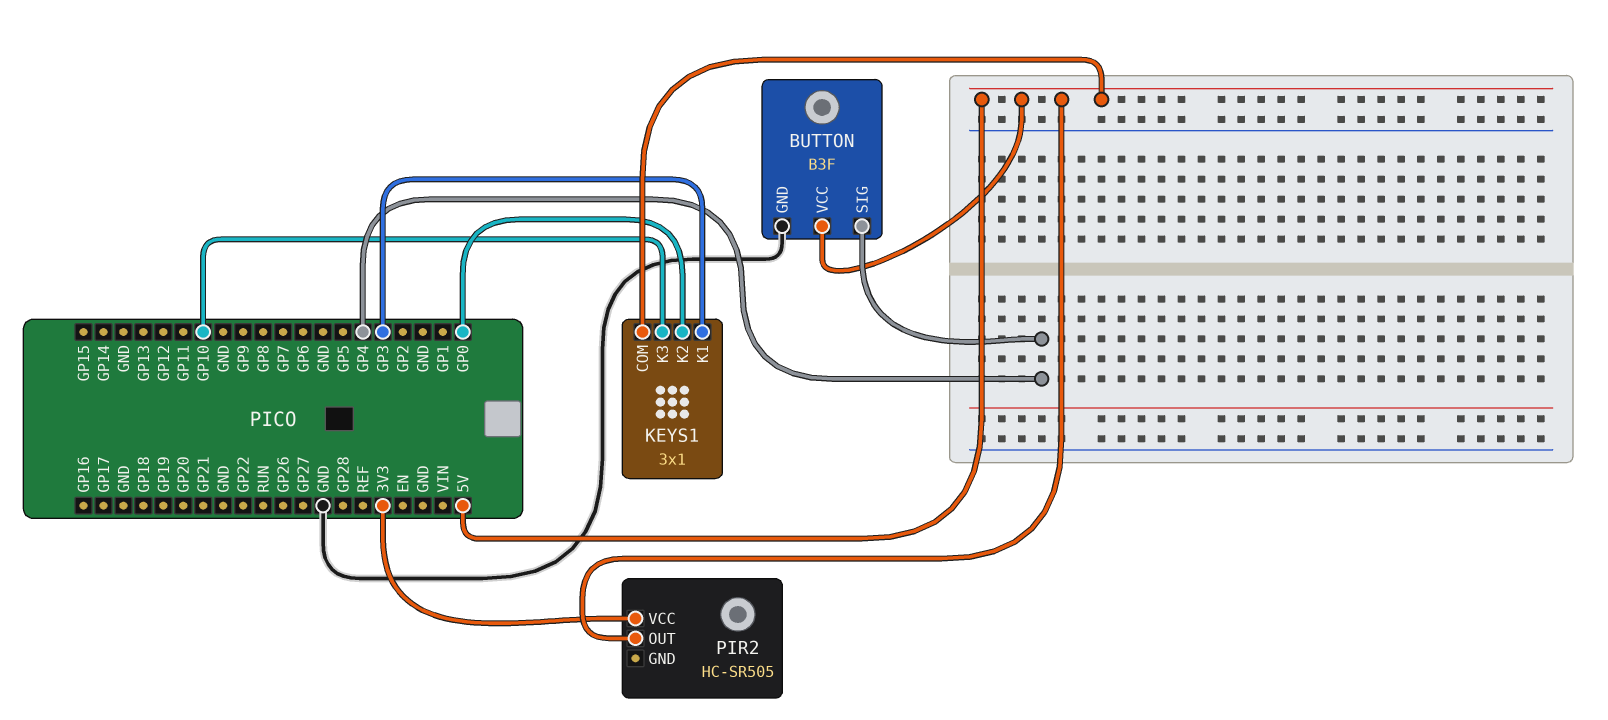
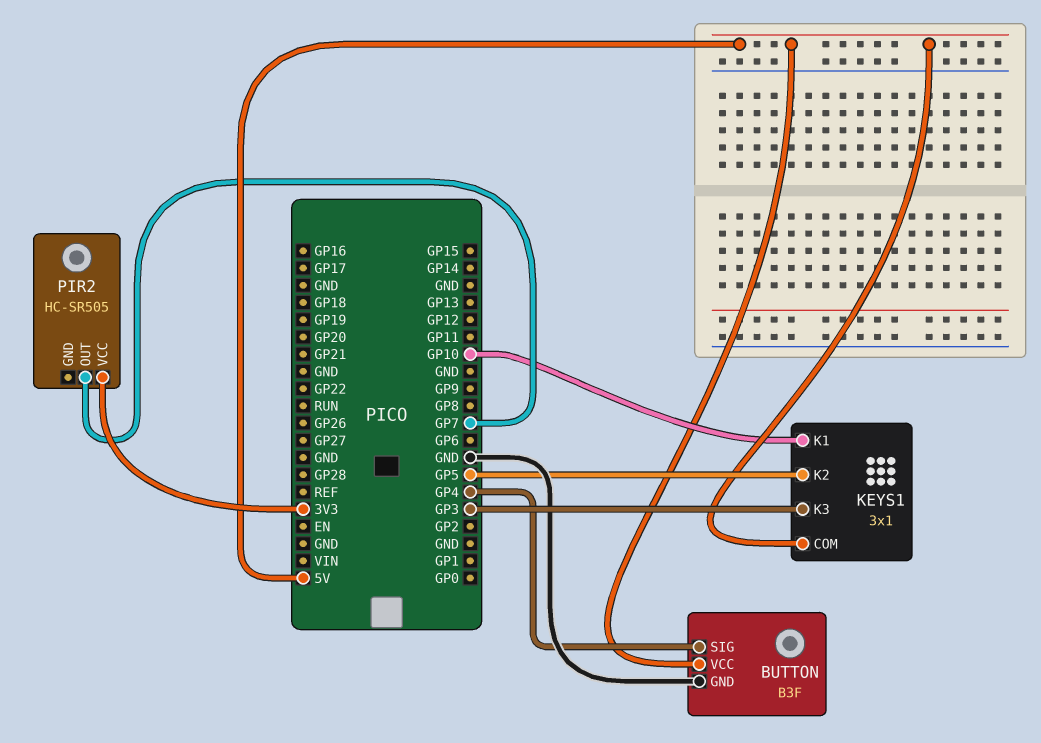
KEYS1 pin K1: GP3 -> GP10
KEYS1 pin K2: GP0 -> GP5
KEYS1 pin K3: GP10 -> GP3
PIR2 pin OUT: 5V -> GP7

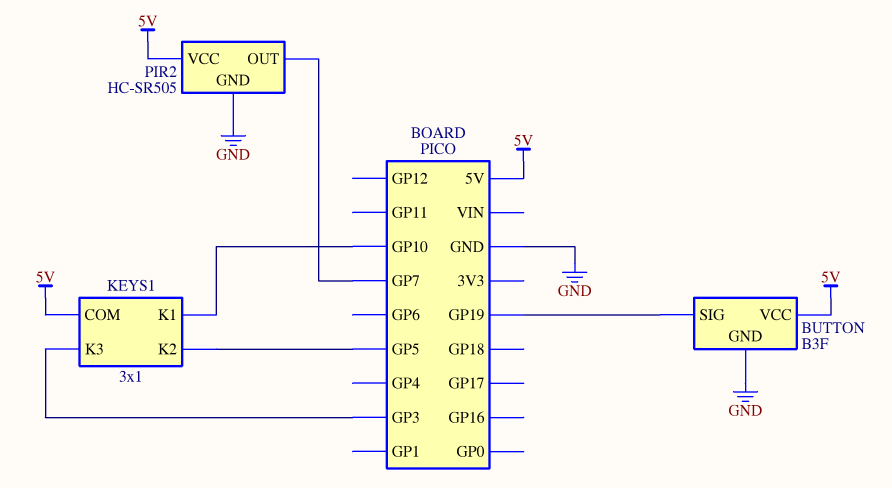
BUTTON pin SIG: GP4 -> GP19
PIR2 pin GND: none -> GND
PIR2 pin VCC: 3V3 -> 5V

